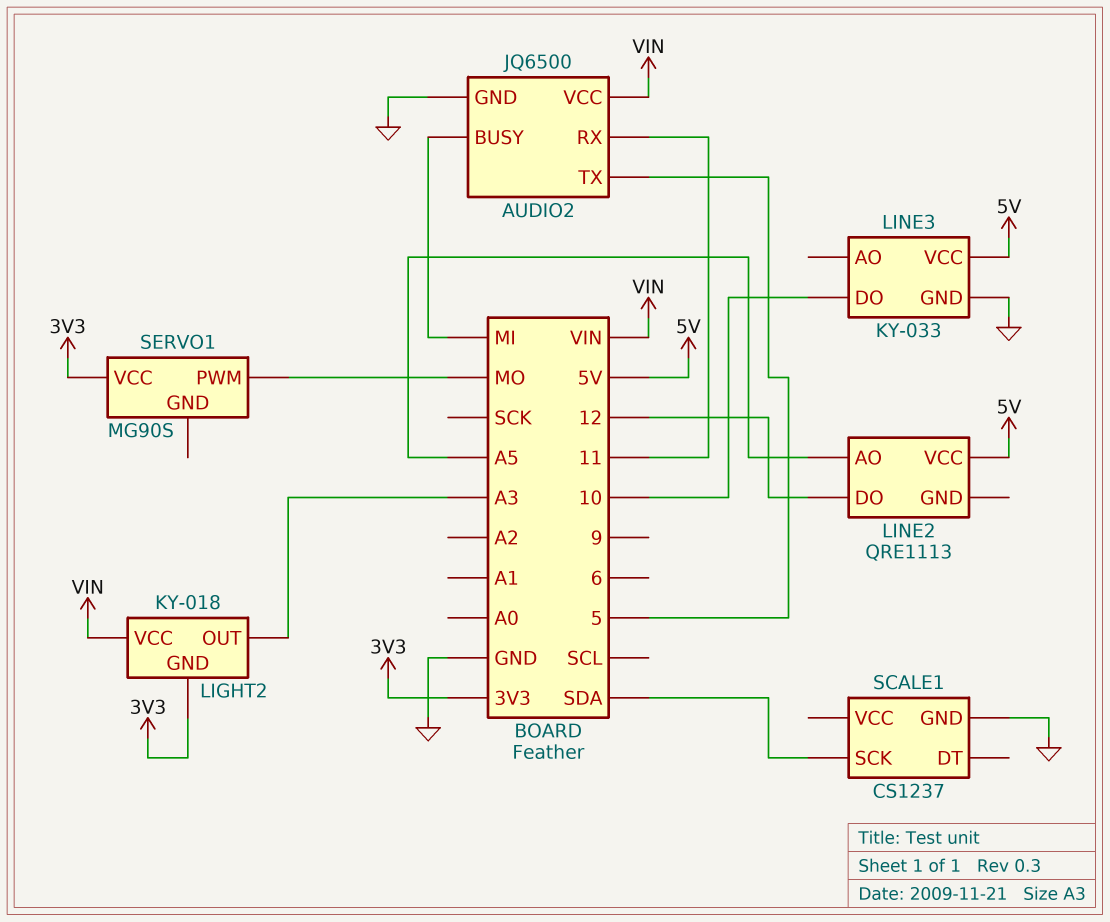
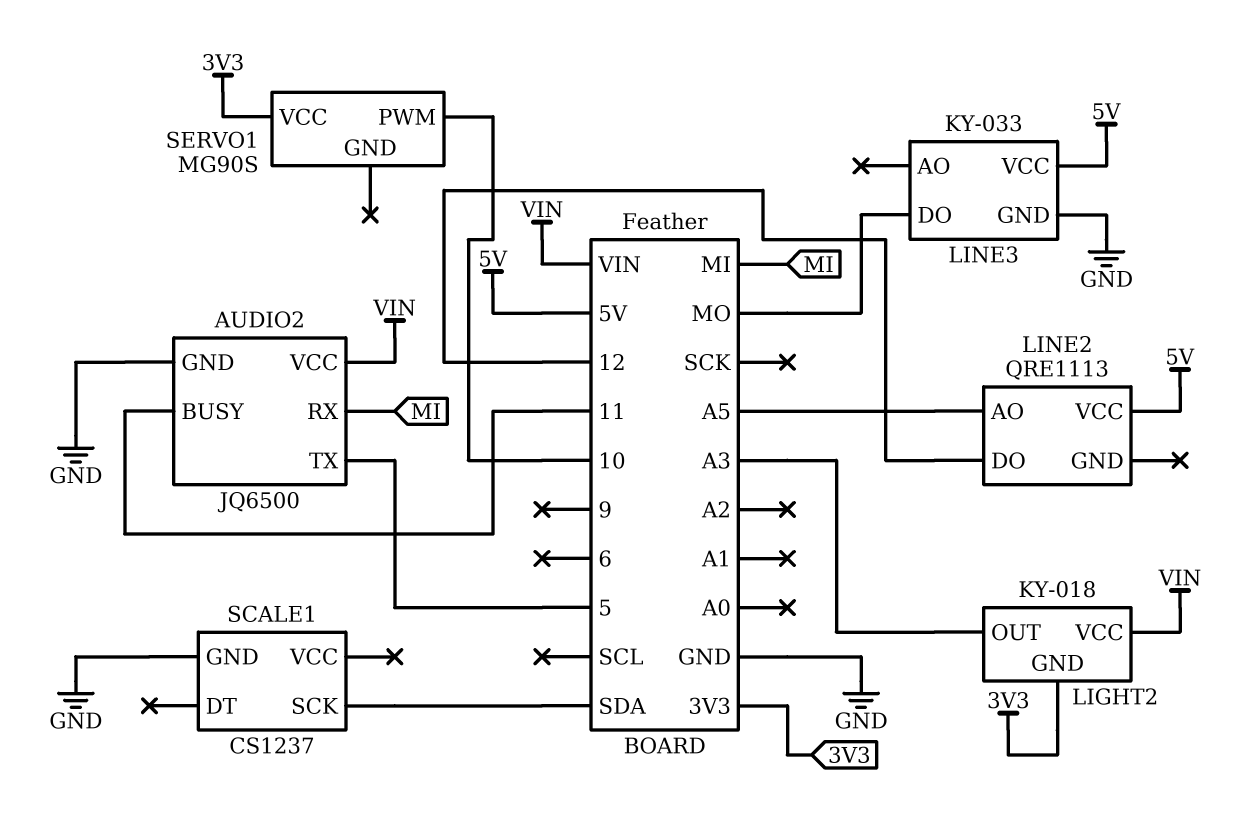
AUDIO2 pin BUSY: MI -> 11
AUDIO2 pin RX: 11 -> MI
LINE3 pin DO: 10 -> MO
SERVO1 pin PWM: MO -> 10

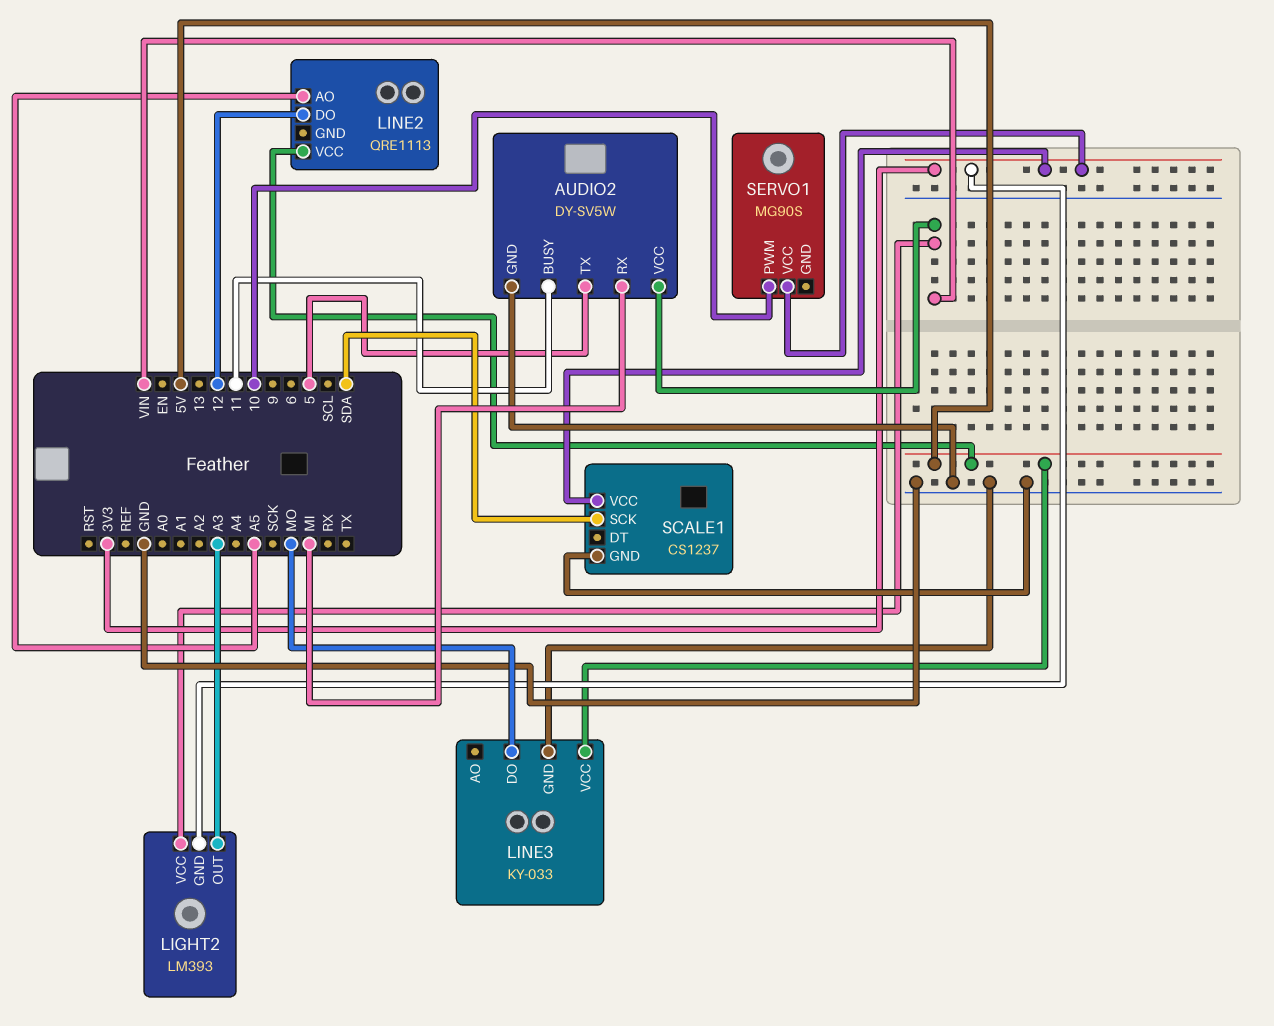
AUDIO2: JQ6500 -> DY-SV5W
LIGHT2: KY-018 -> LM393
SCALE1 pin VCC: none -> 3V3

